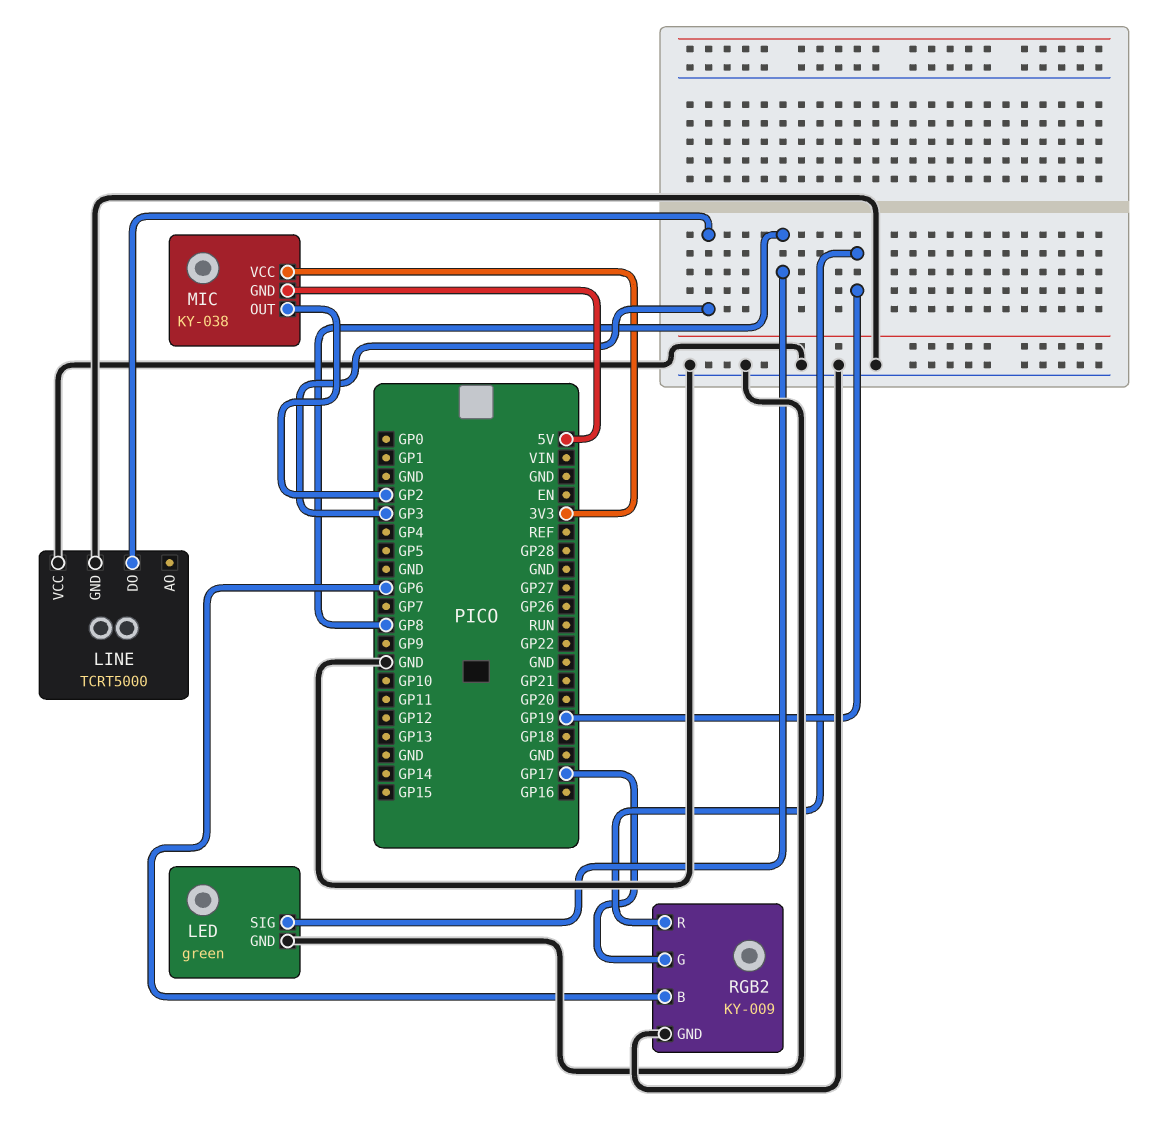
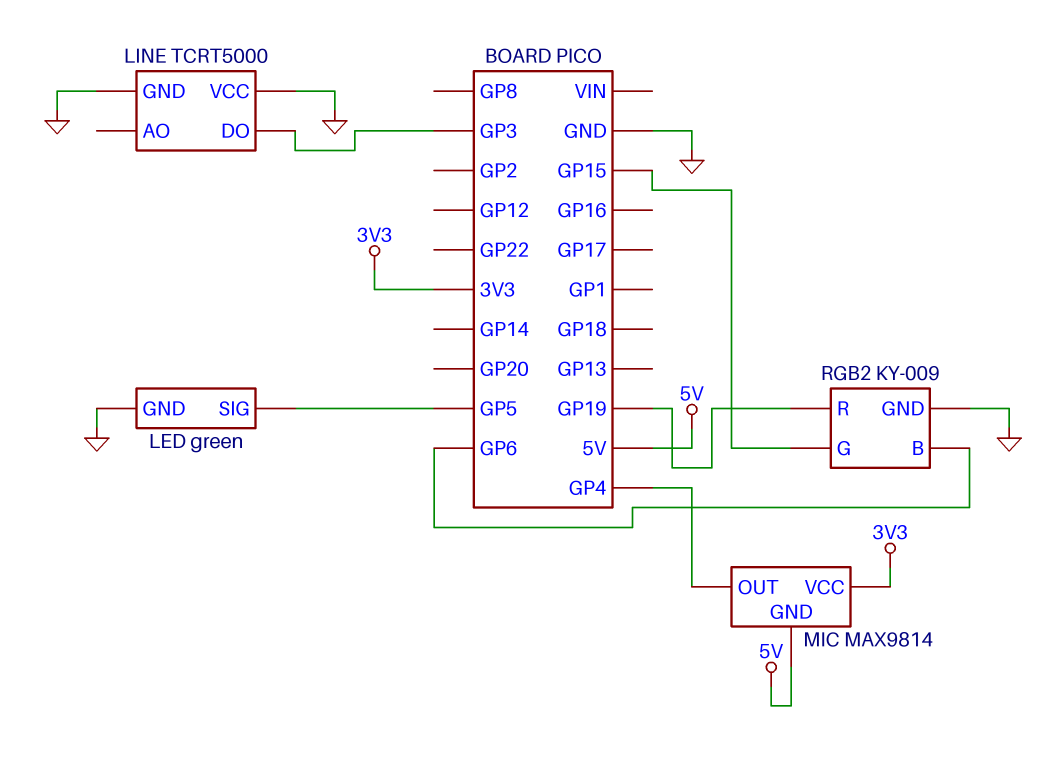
LED pin SIG: GP8 -> GP5
MIC: KY-038 -> MAX9814
MIC pin OUT: GP2 -> GP4
RGB2 pin G: GP17 -> GP15

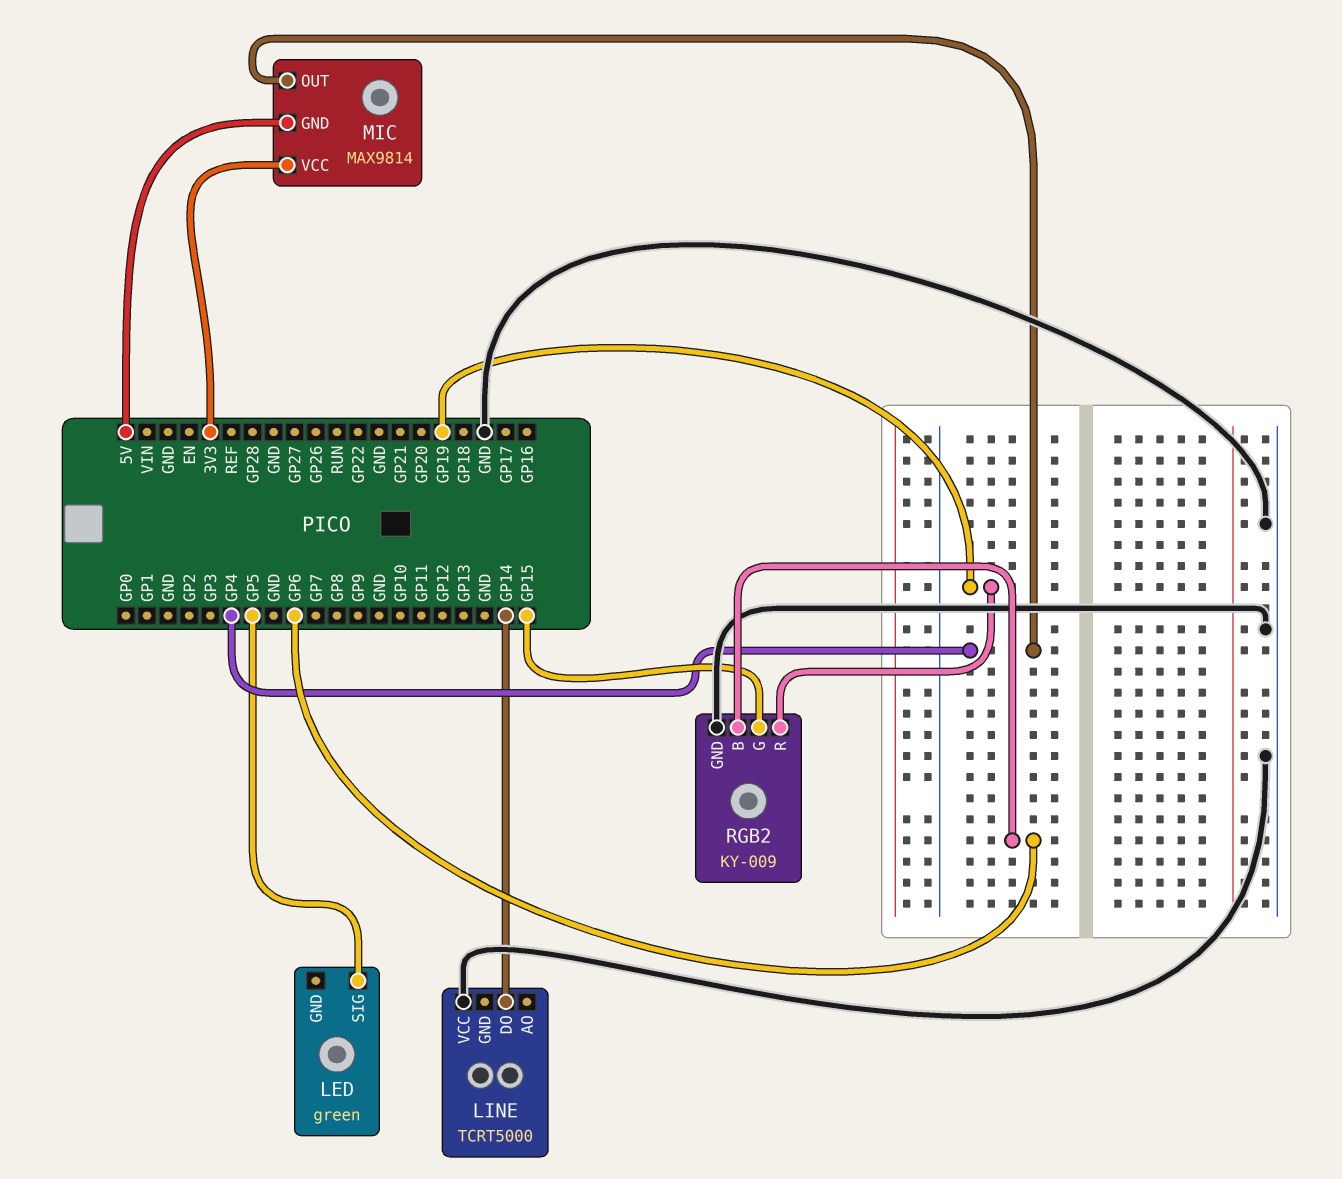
LED pin GND: GND -> none
LINE pin DO: GP3 -> GP14
LINE pin GND: GND -> none

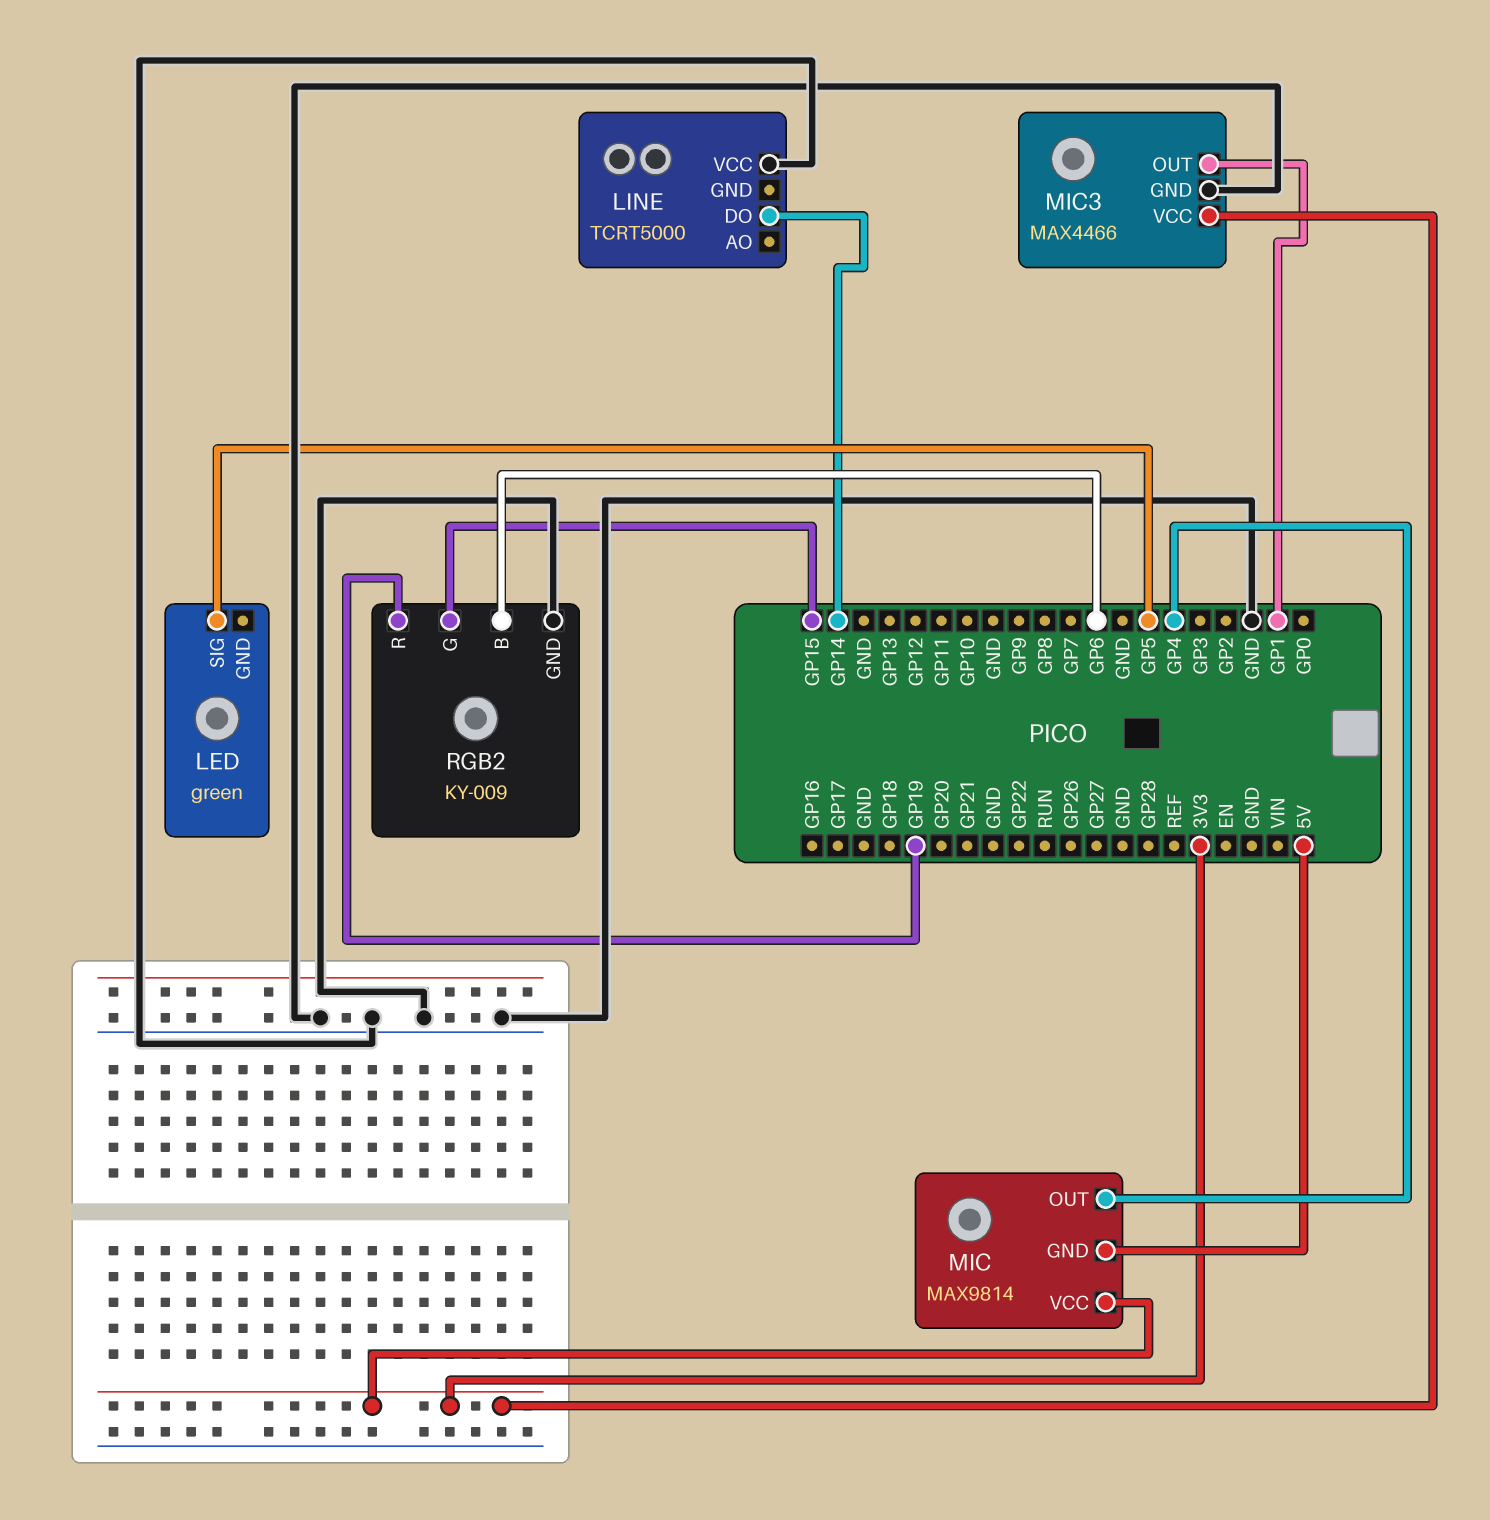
MIC3: none -> MAX4466
MIC3 pin GND: none -> GND
MIC3 pin OUT: none -> GP1
MIC3 pin VCC: none -> 3V3

